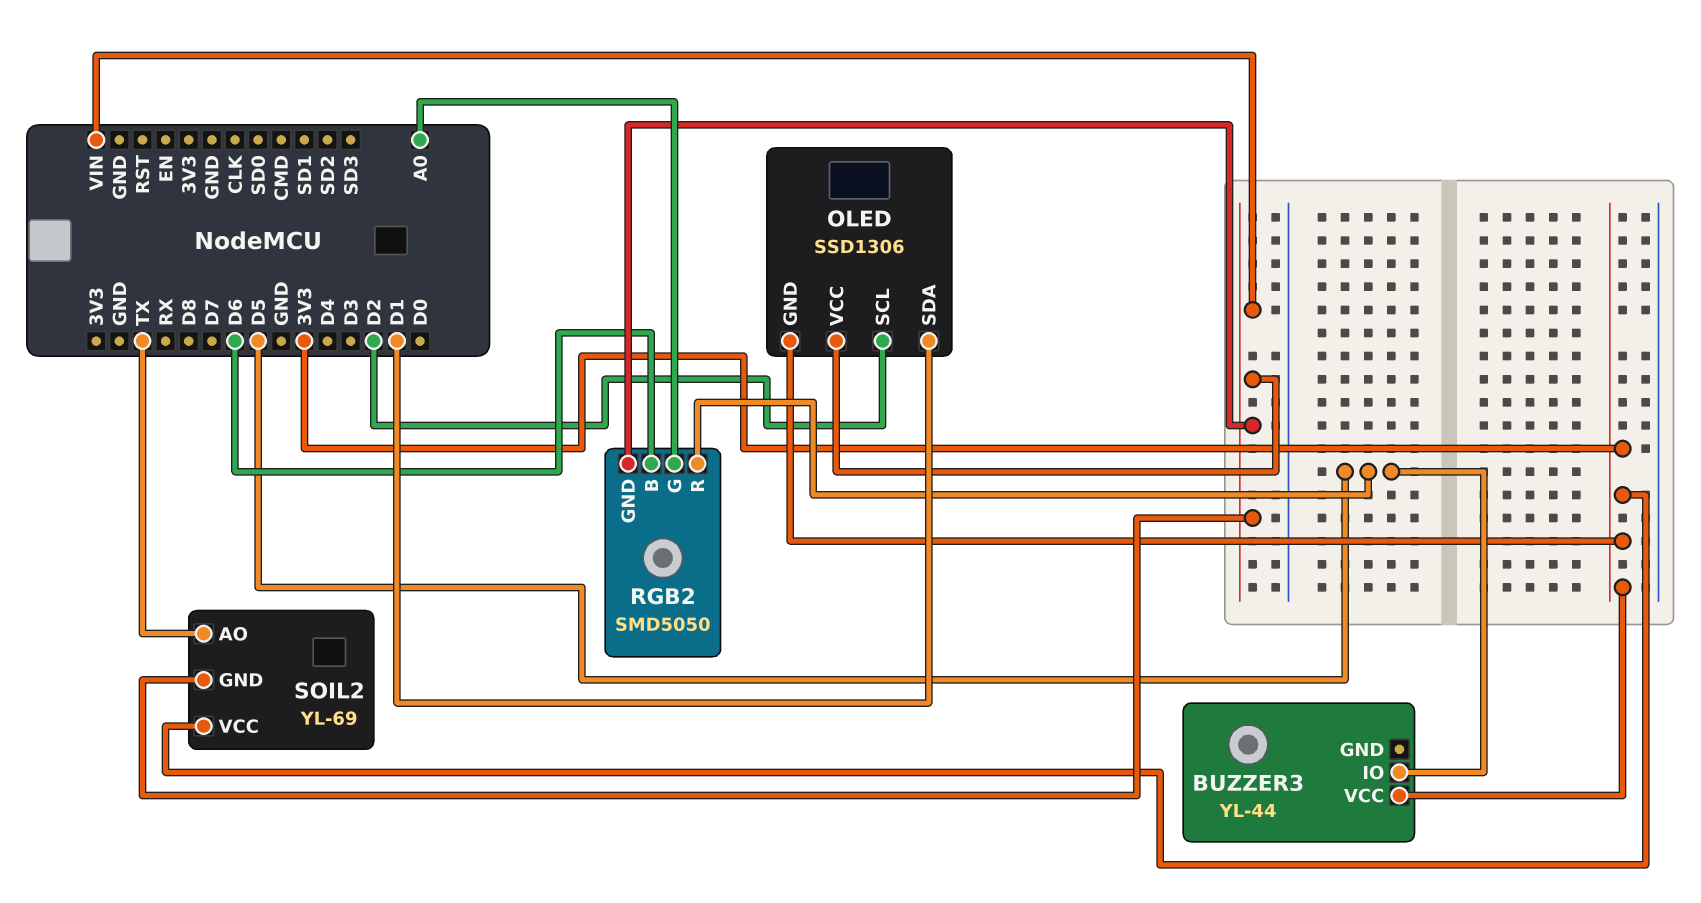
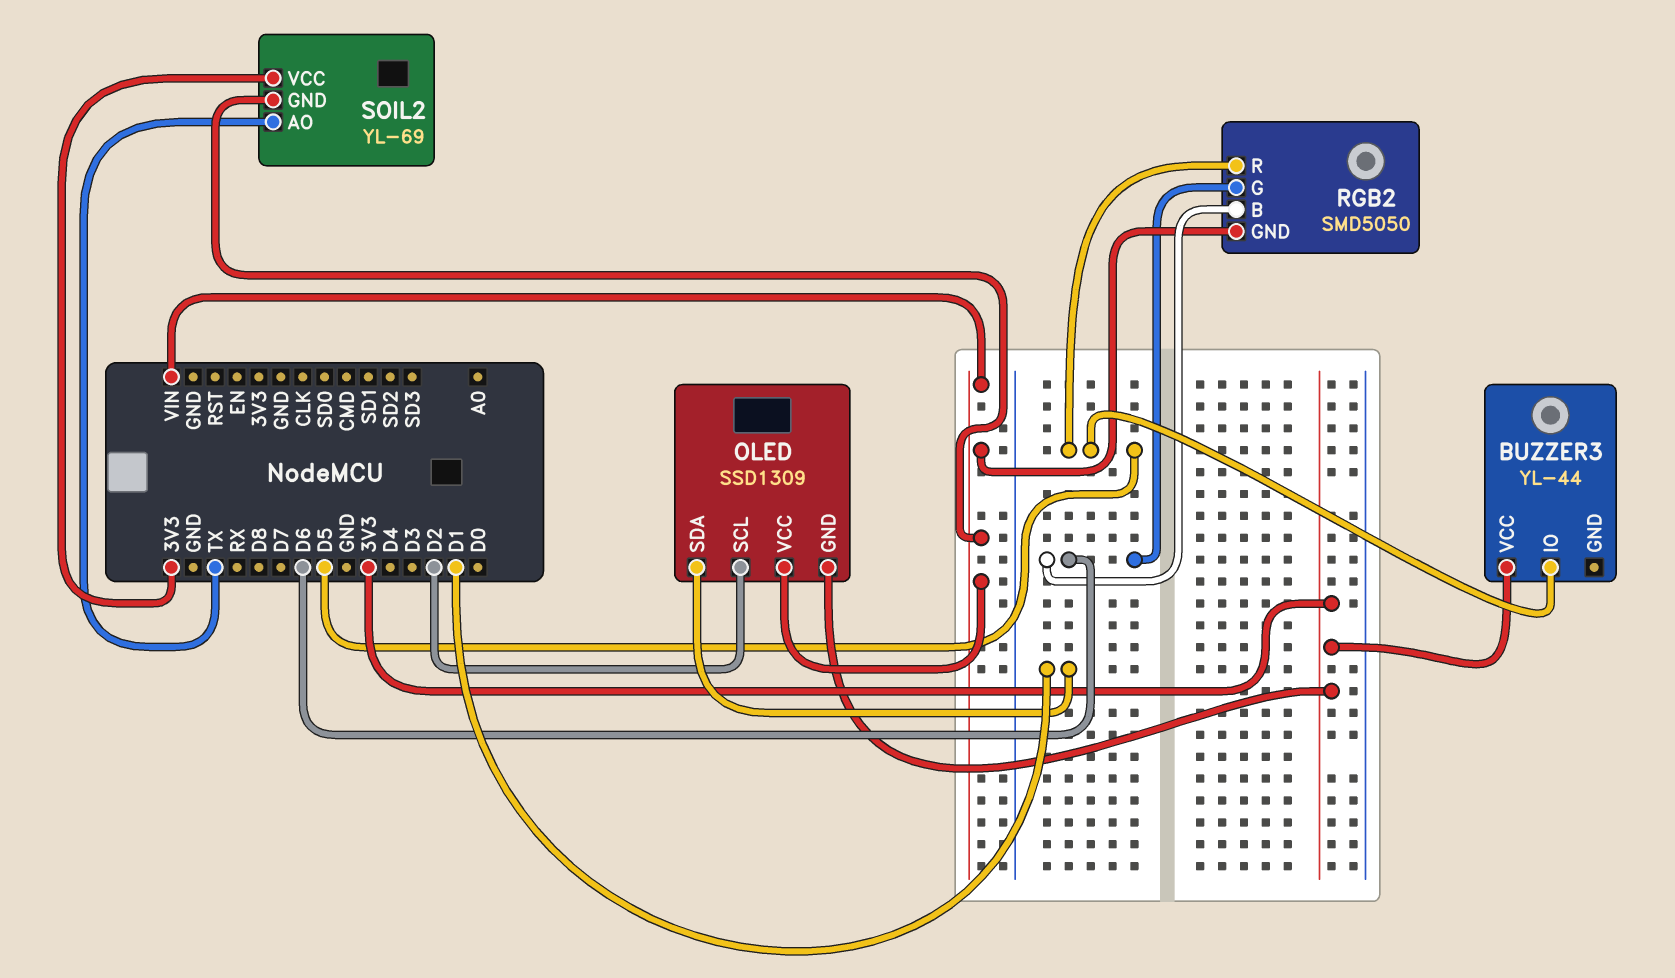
OLED: SSD1306 -> SSD1309
RGB2 pin G: A0 -> D6

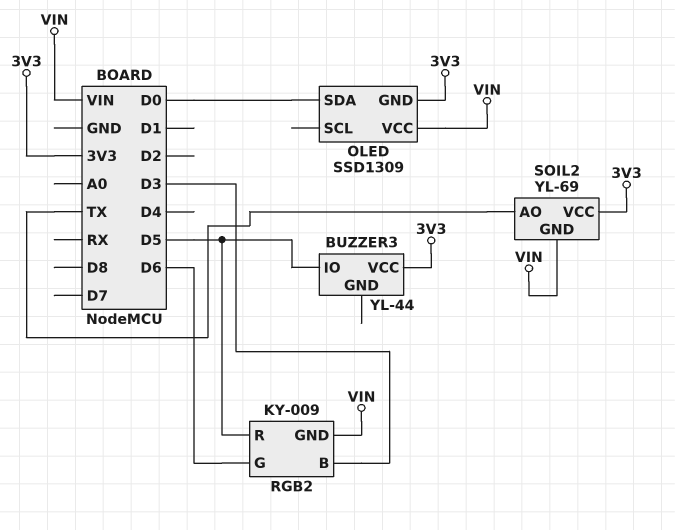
OLED pin SCL: D2 -> none
OLED pin SDA: D1 -> D0
RGB2: SMD5050 -> KY-009
RGB2 pin B: D6 -> D3

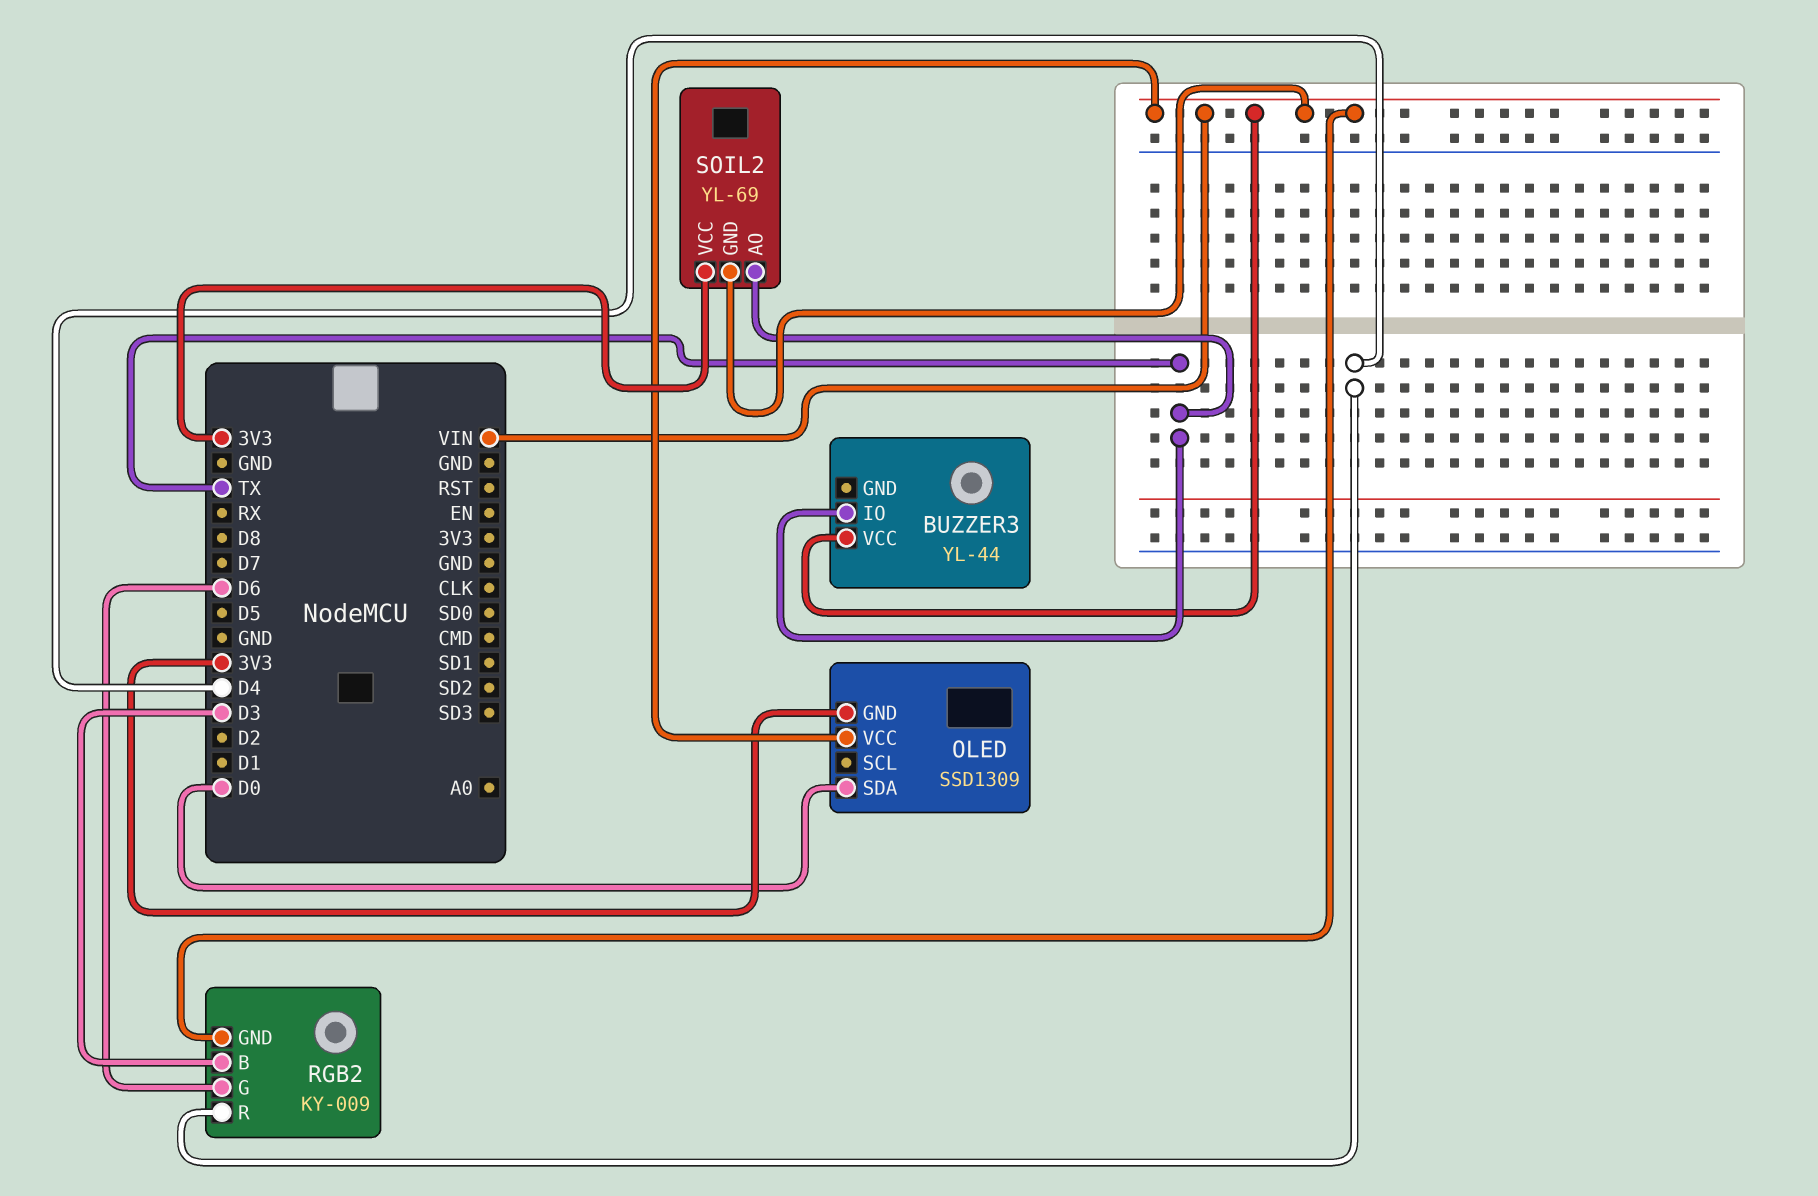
BUZZER3 pin IO: D5 -> TX
BUZZER3 pin VCC: 3V3 -> VIN
RGB2 pin R: D5 -> D4

